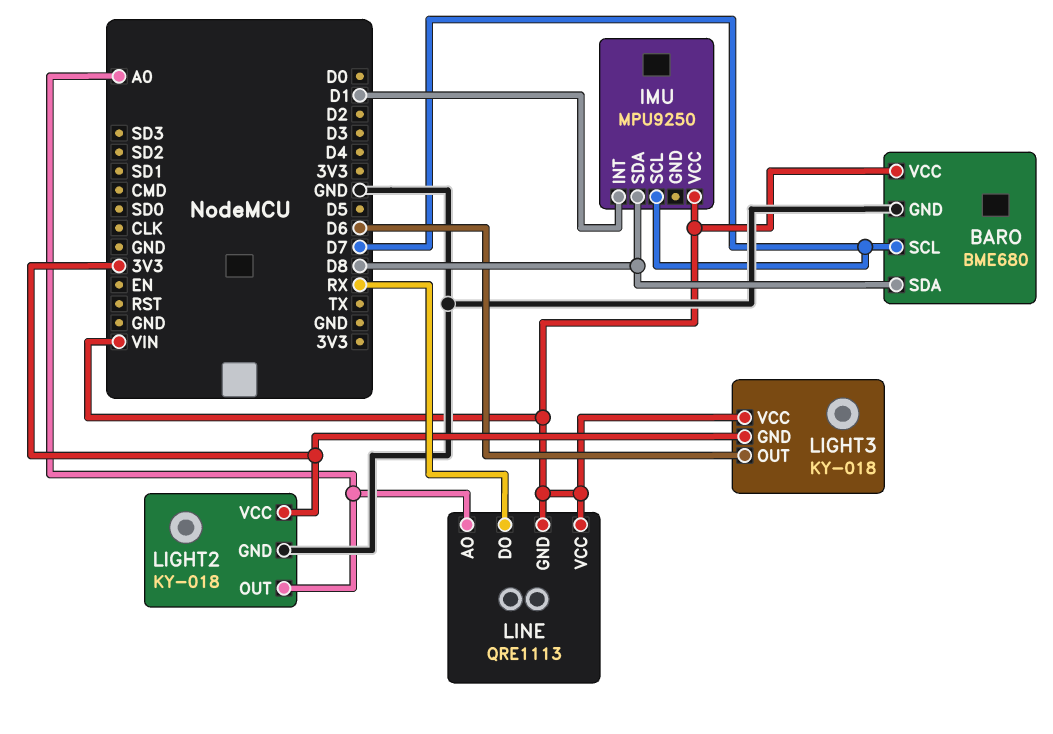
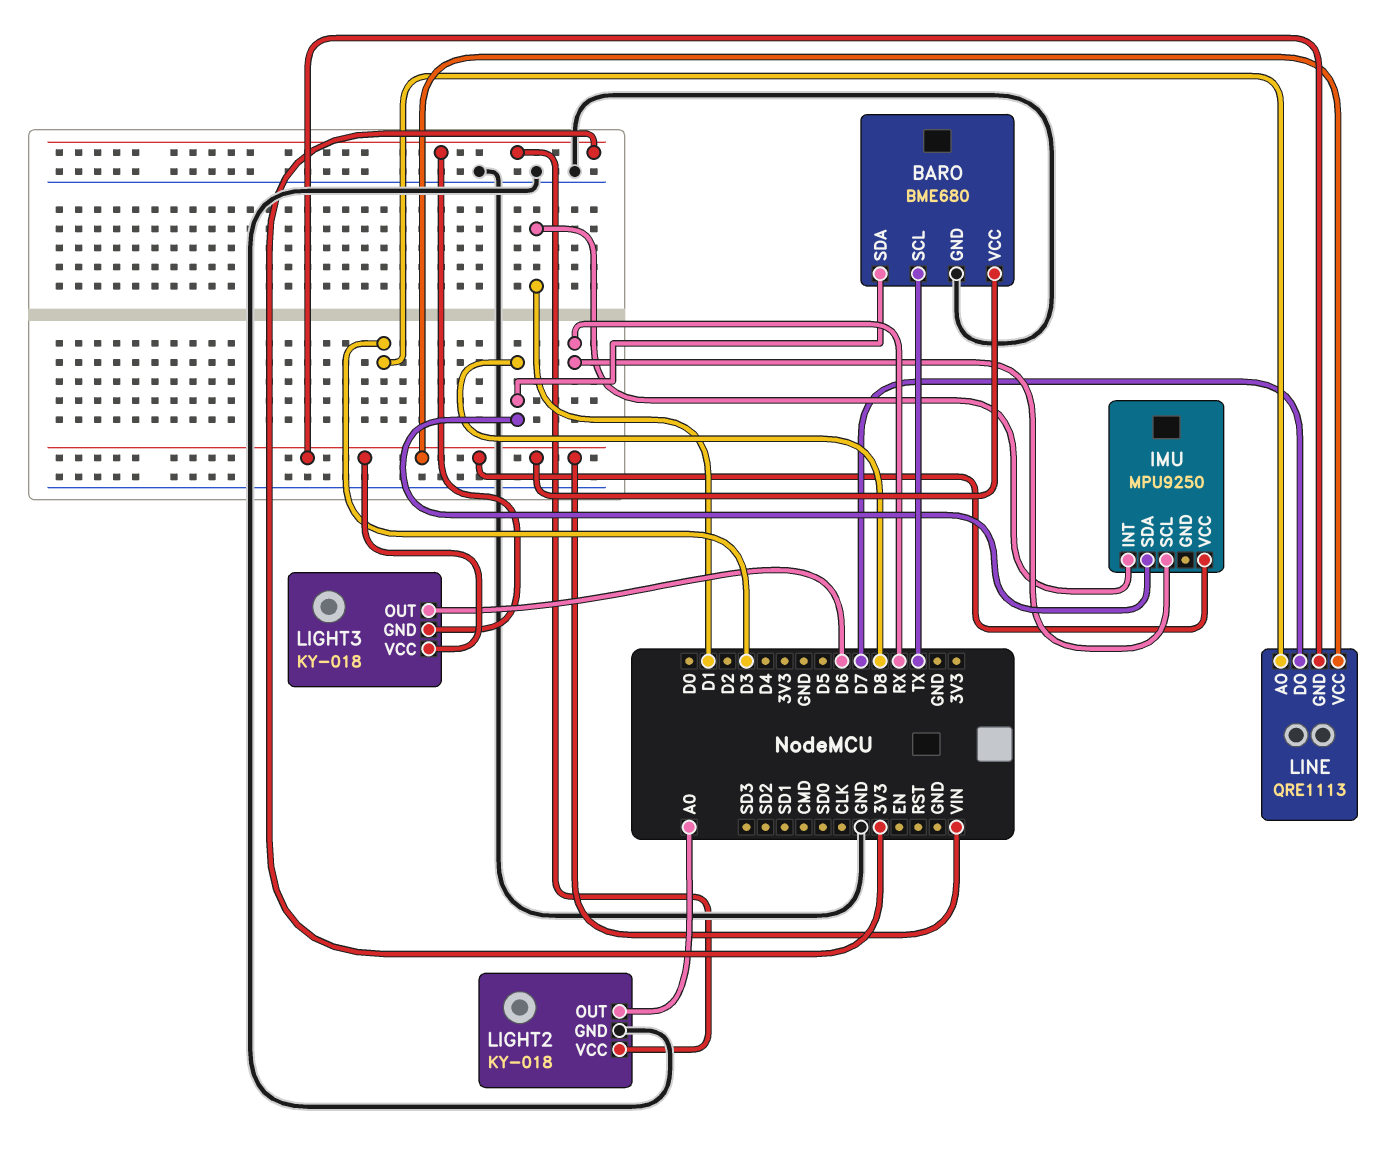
BARO pin SCL: D7 -> TX
IMU pin SCL: D7 -> RX
LINE pin AO: A0 -> D3
LINE pin DO: RX -> D7

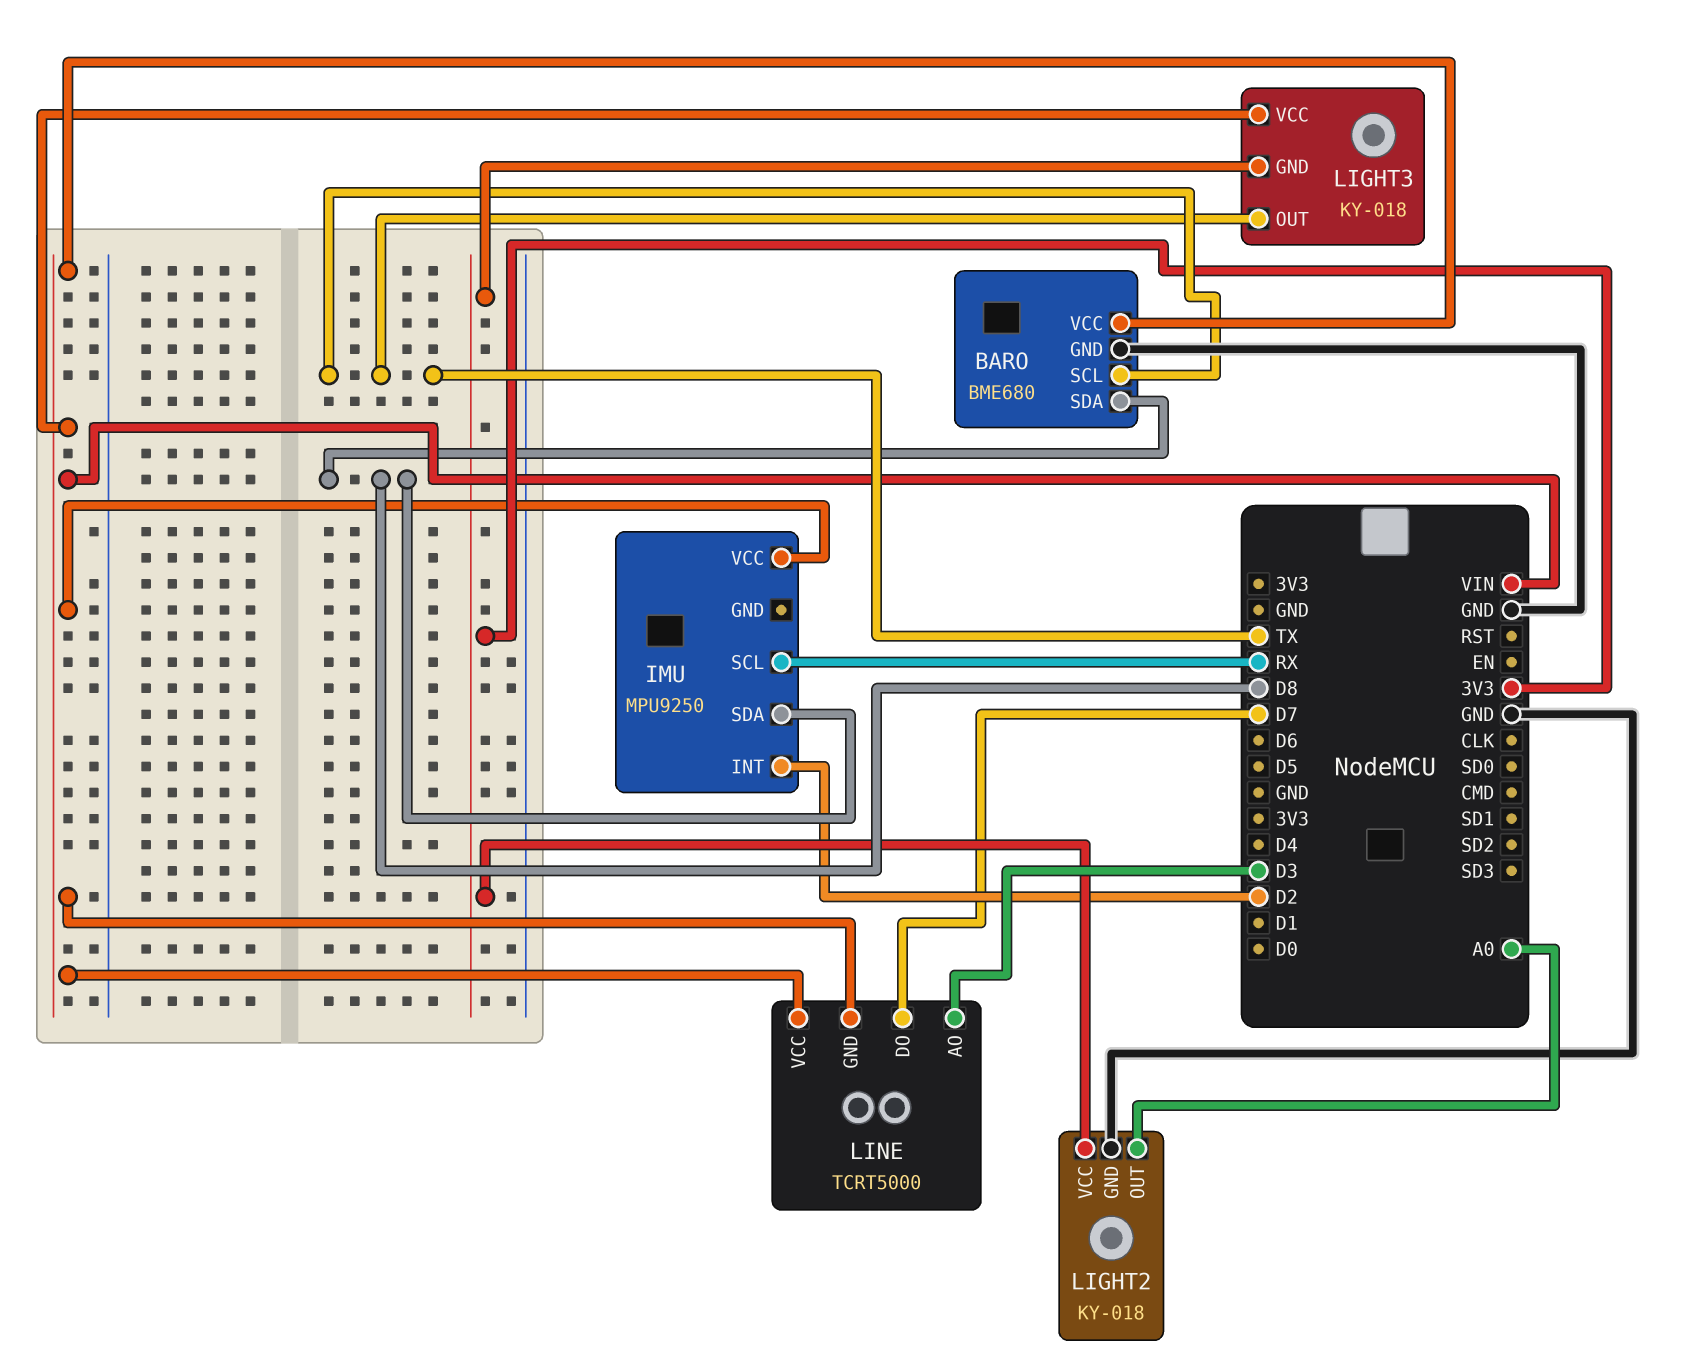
IMU pin INT: D1 -> D2
LIGHT3 pin OUT: D6 -> TX
LINE: QRE1113 -> TCRT5000

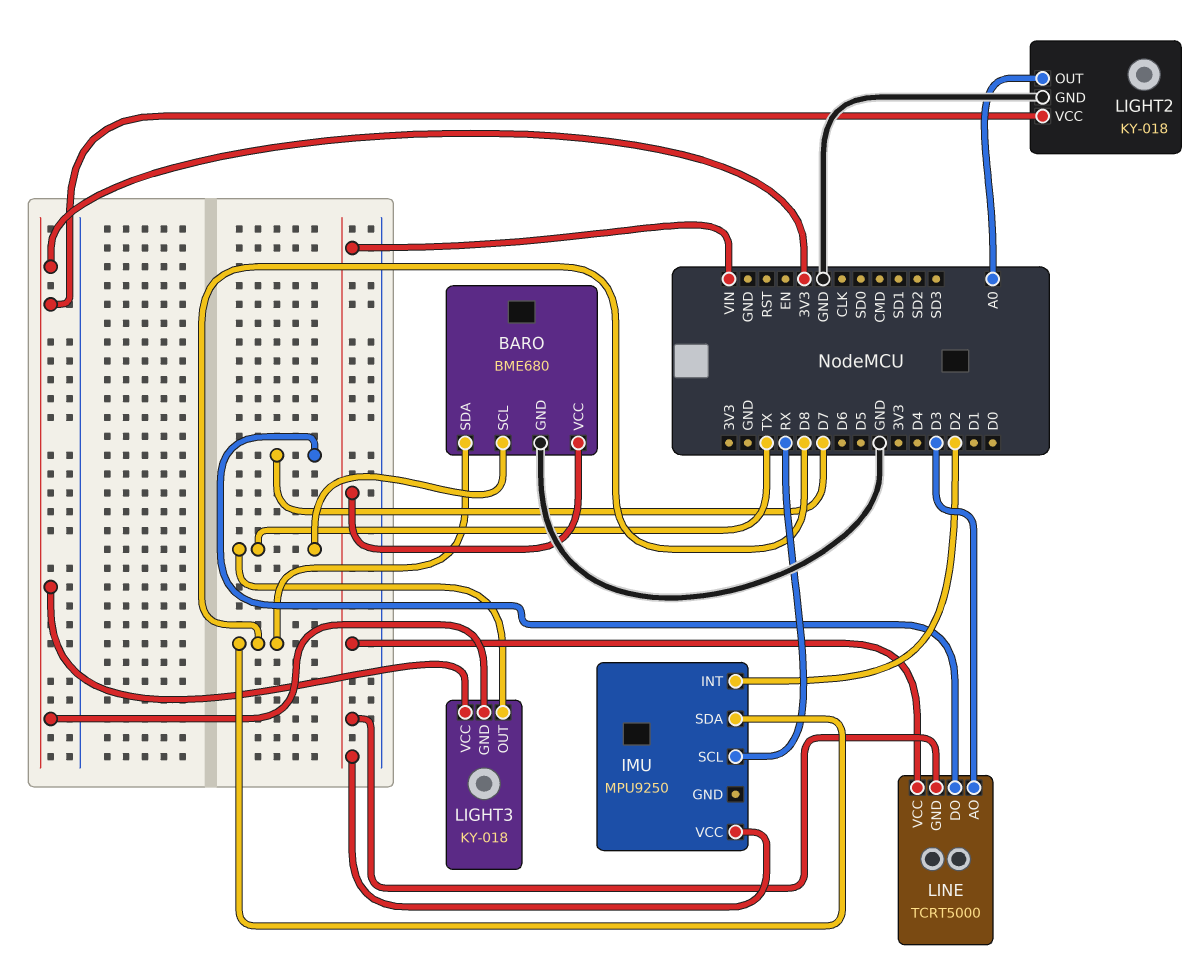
LIGHT3 pin VCC: VIN -> 3V3

